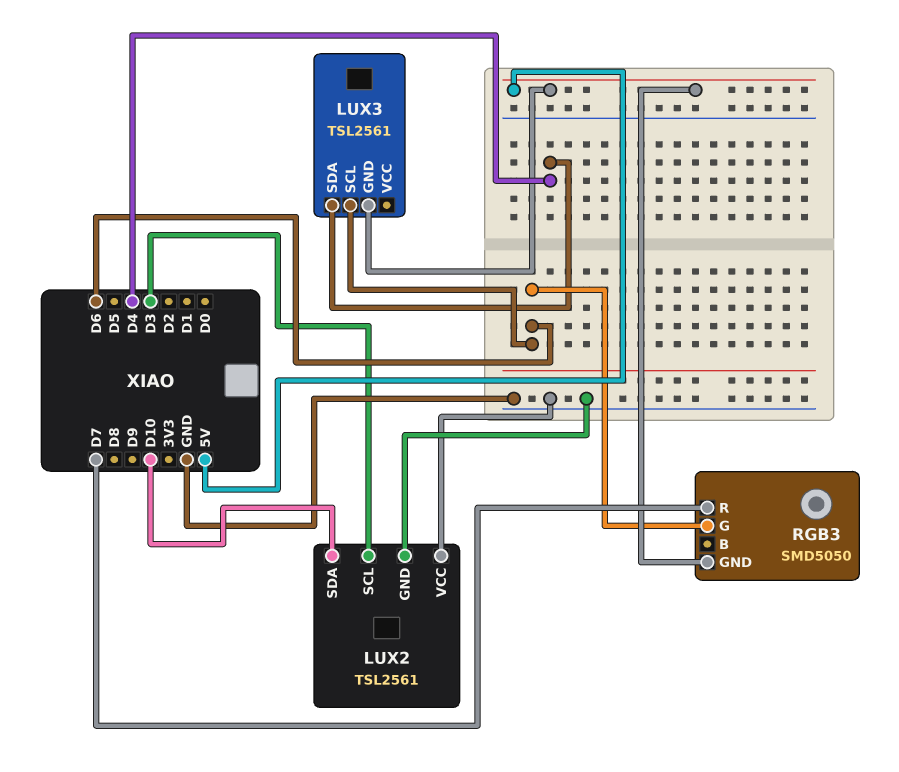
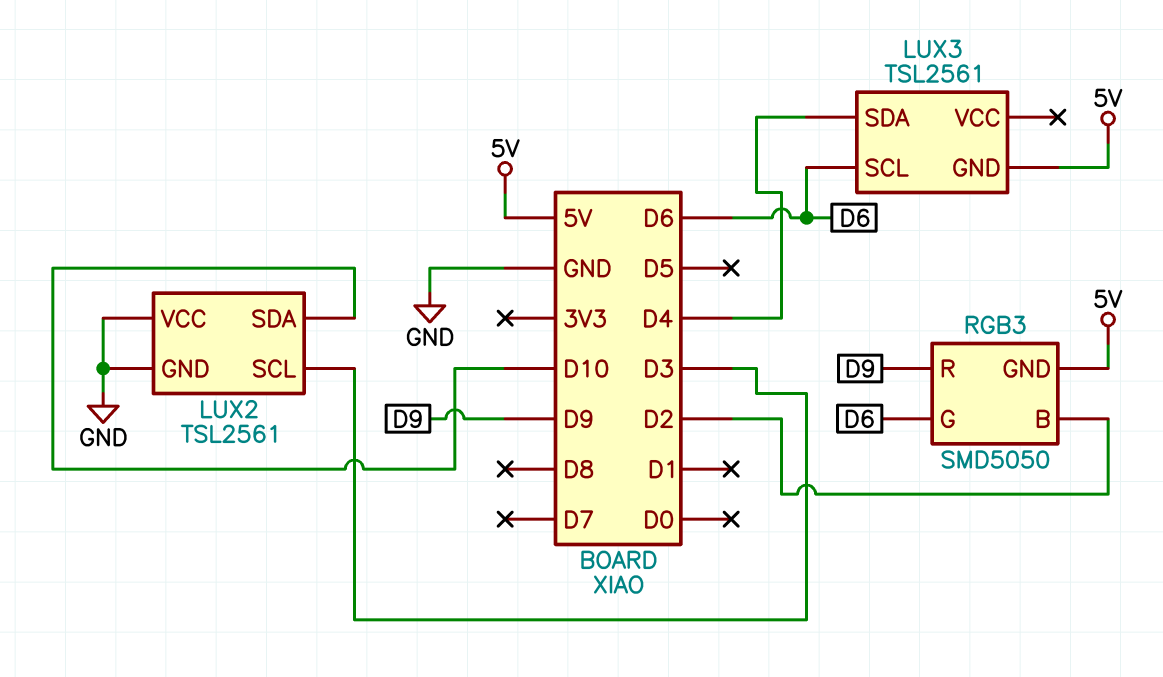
RGB3 pin B: none -> D2
RGB3 pin R: D7 -> D9

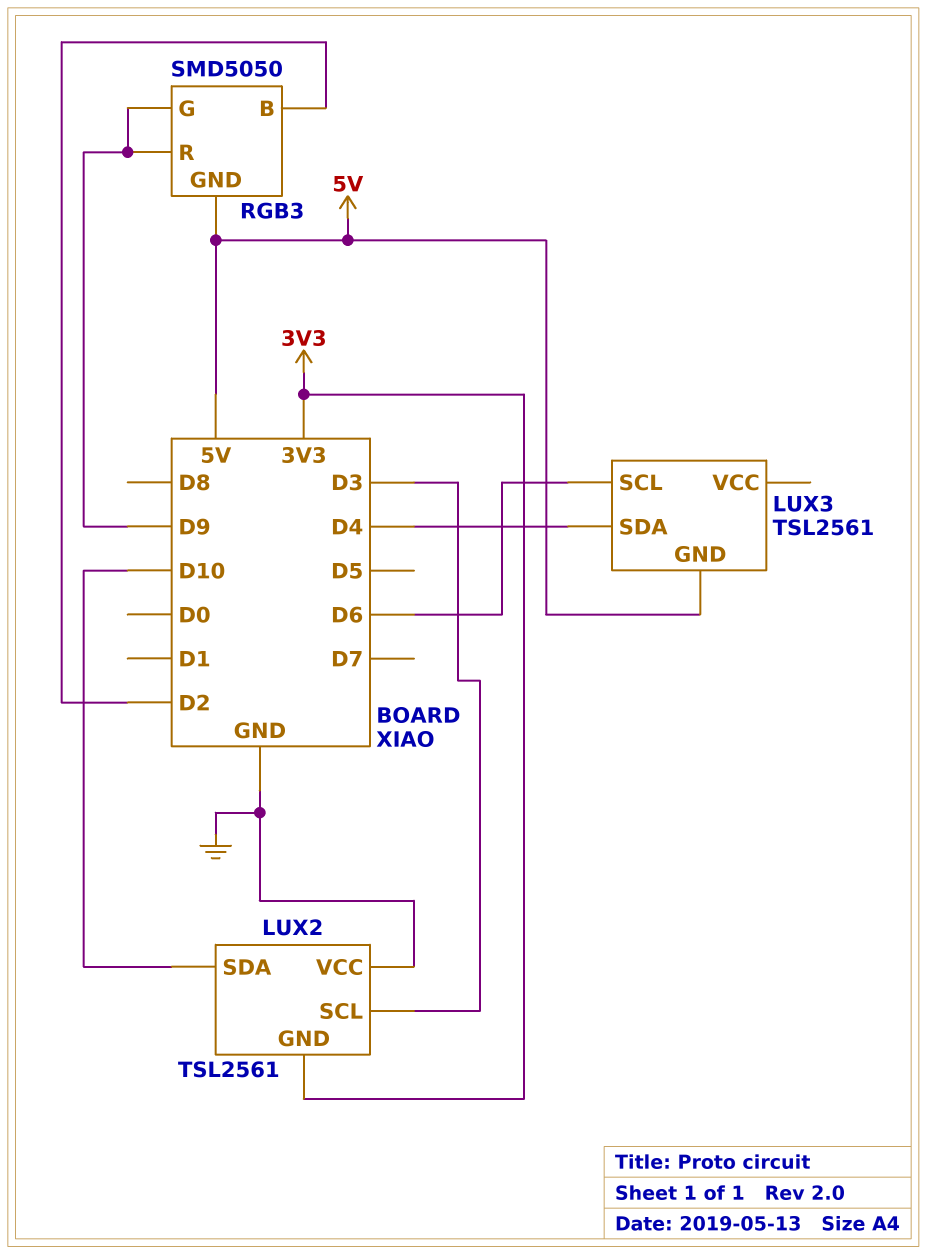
LUX2 pin GND: GND -> 3V3
RGB3 pin G: D6 -> D9

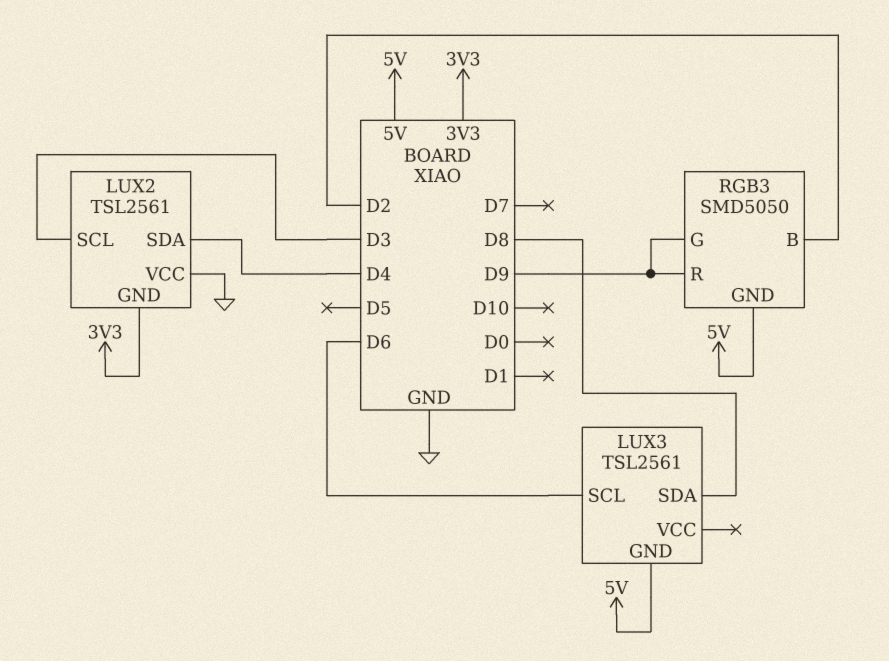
LUX2 pin SDA: D10 -> D4
LUX3 pin SDA: D4 -> D8

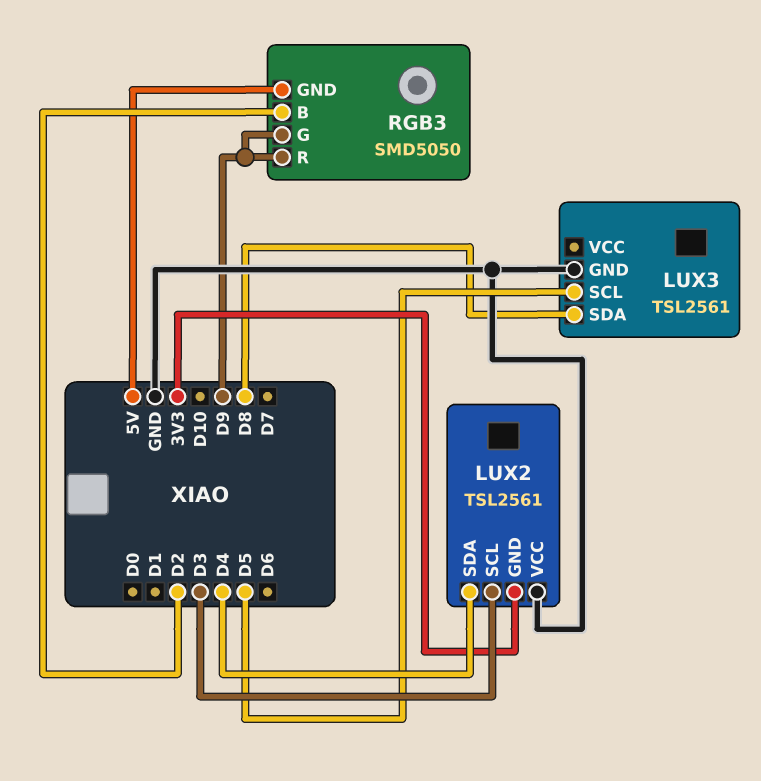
LUX3 pin GND: 5V -> GND
LUX3 pin SCL: D6 -> D5

